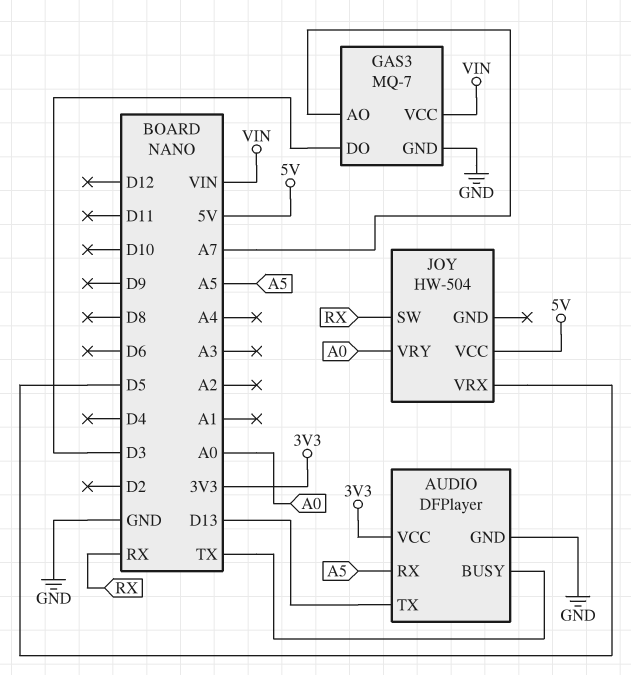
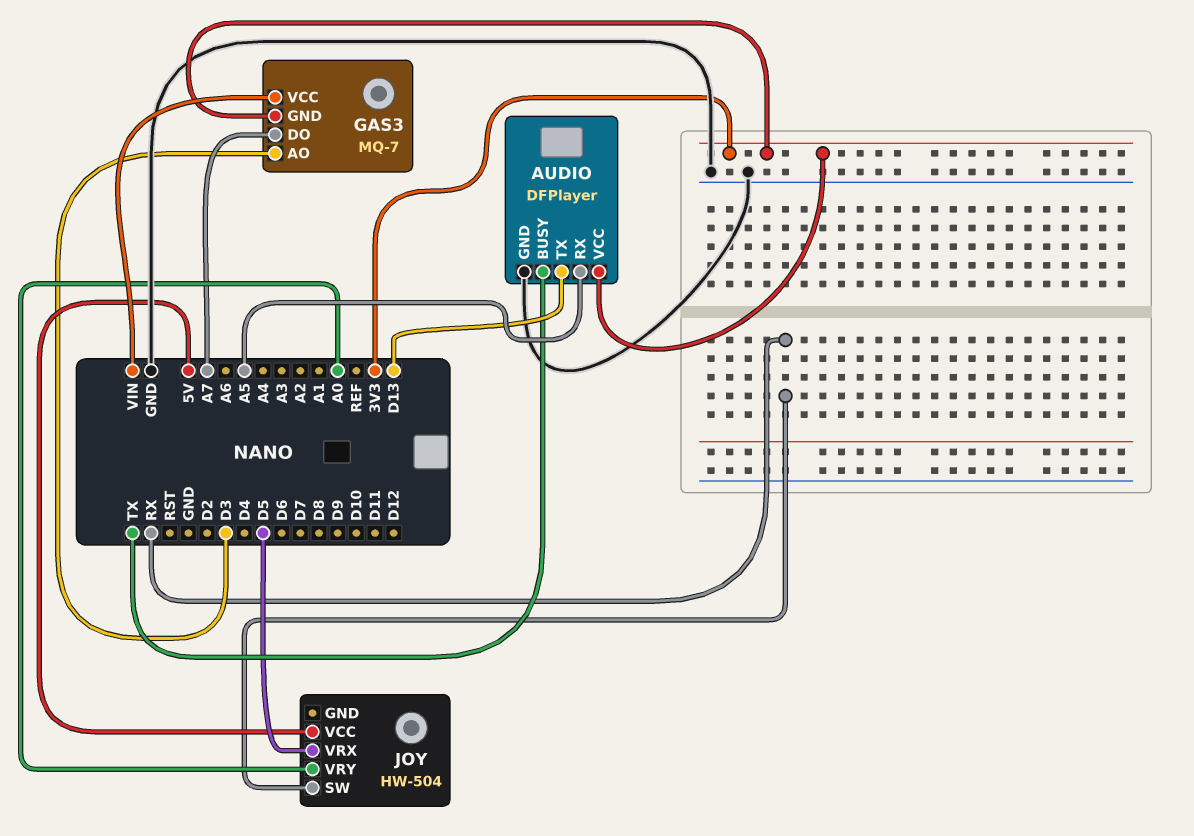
GAS3 pin AO: A7 -> D3
GAS3 pin DO: D3 -> A7
GAS3 pin GND: GND -> 3V3

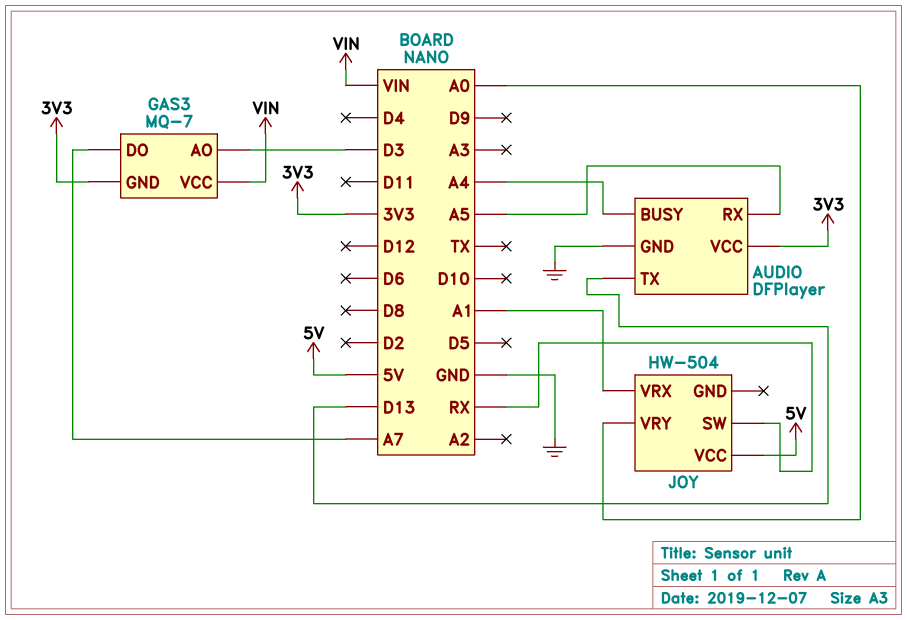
AUDIO pin BUSY: TX -> A4
JOY pin VRX: D5 -> A1

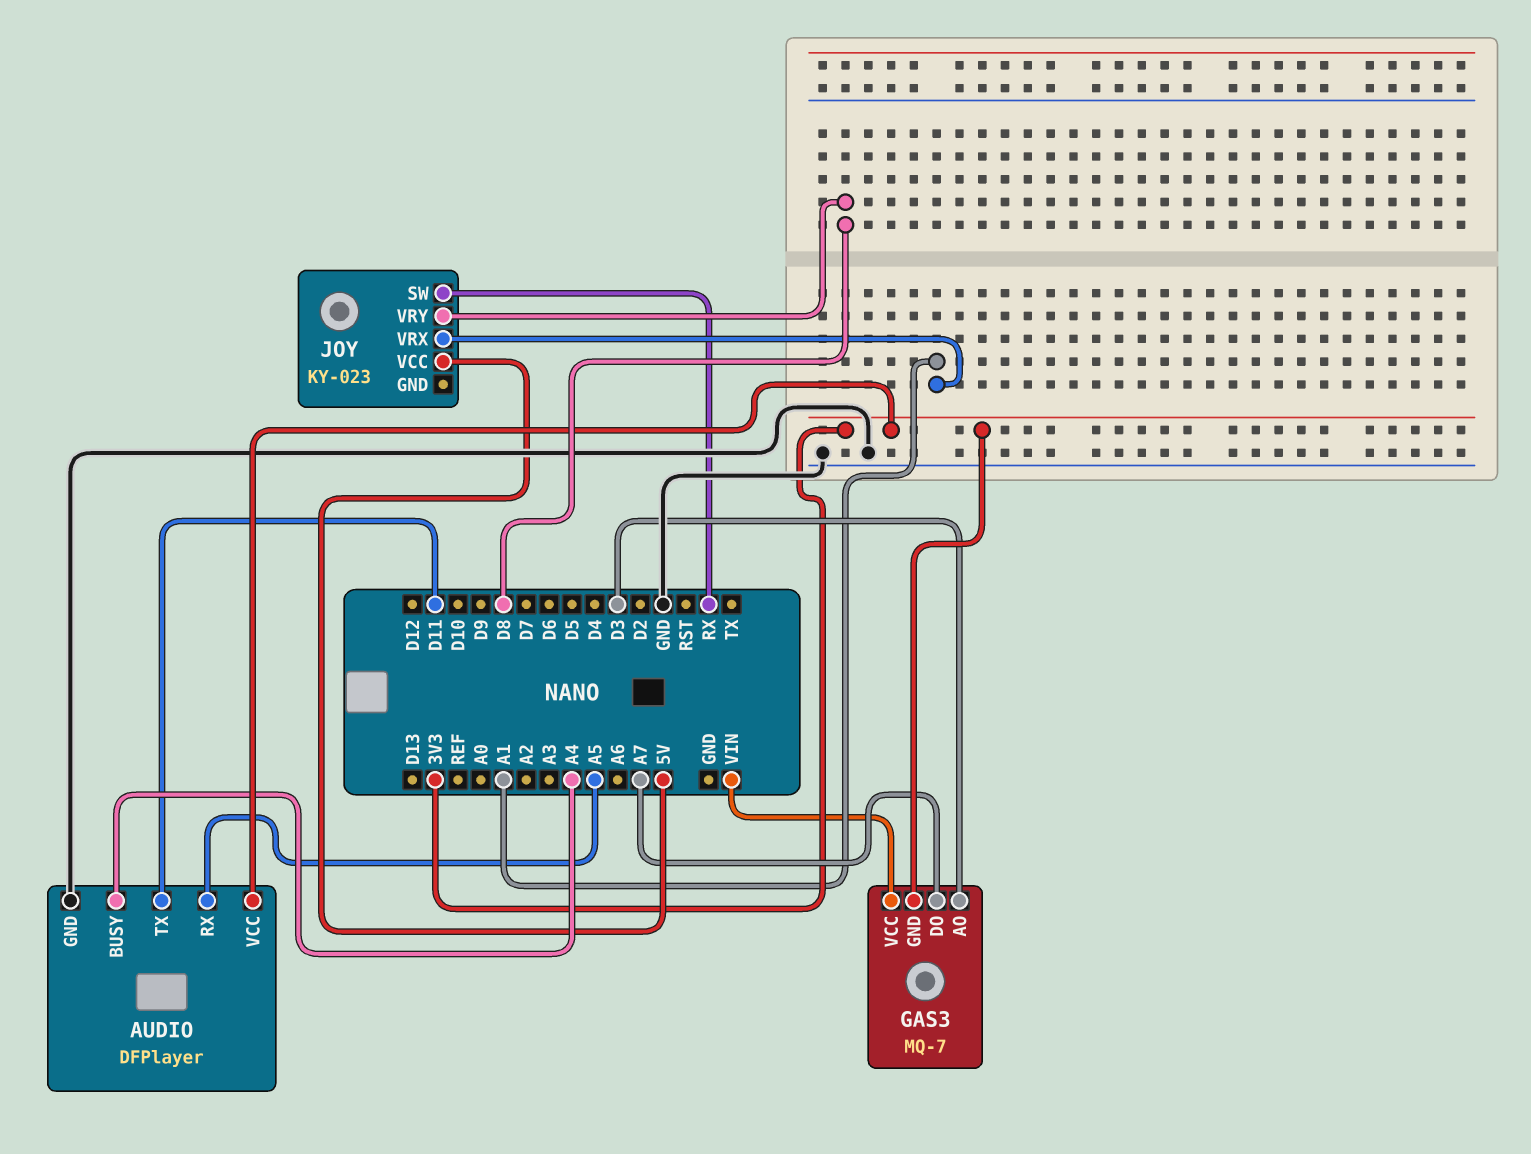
AUDIO pin TX: D13 -> D11
JOY: HW-504 -> KY-023
JOY pin VRY: A0 -> D8

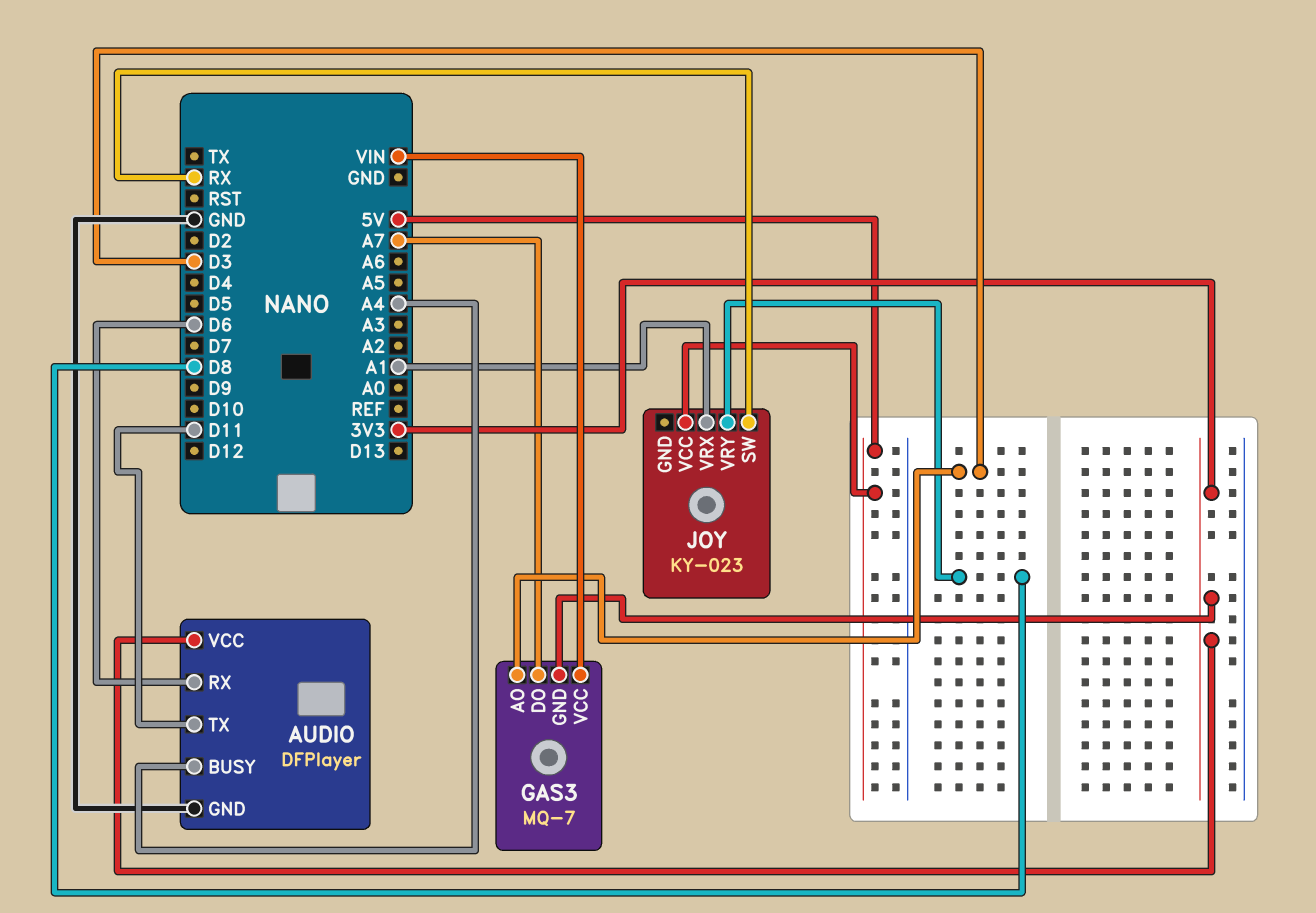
AUDIO pin RX: A5 -> D6

